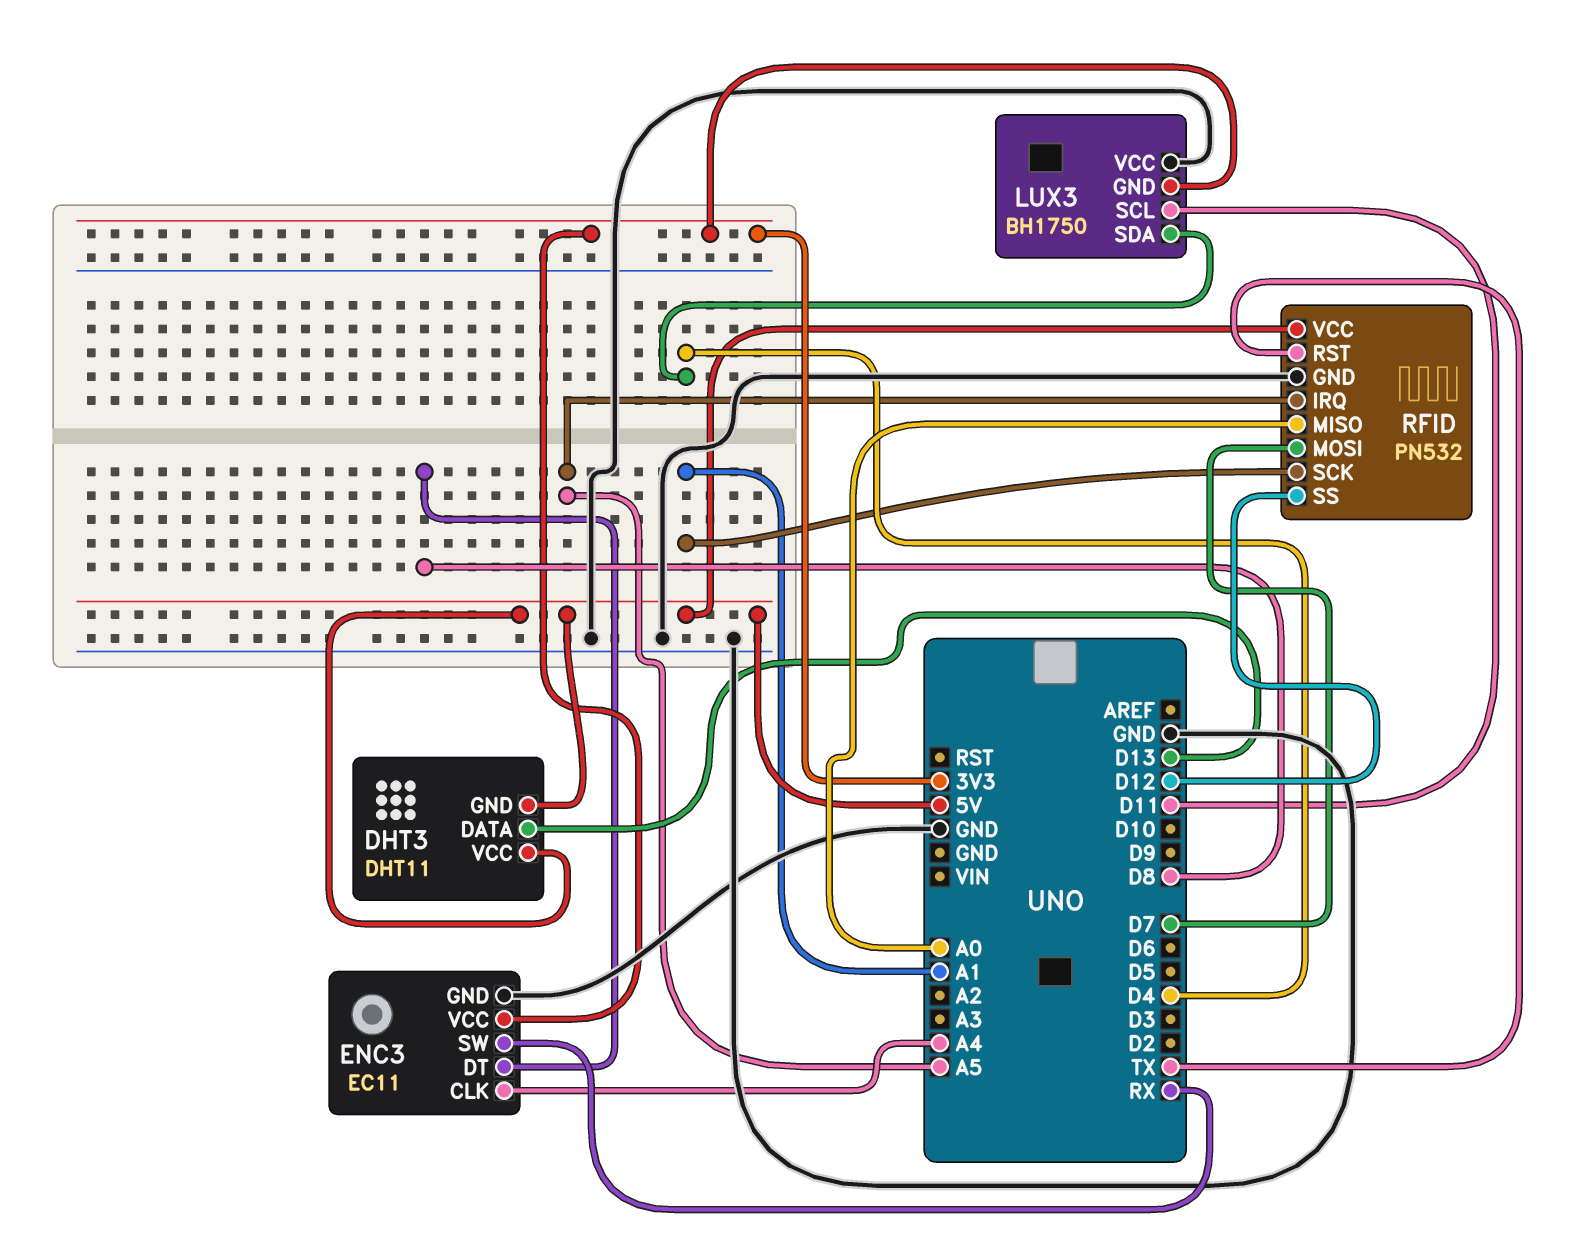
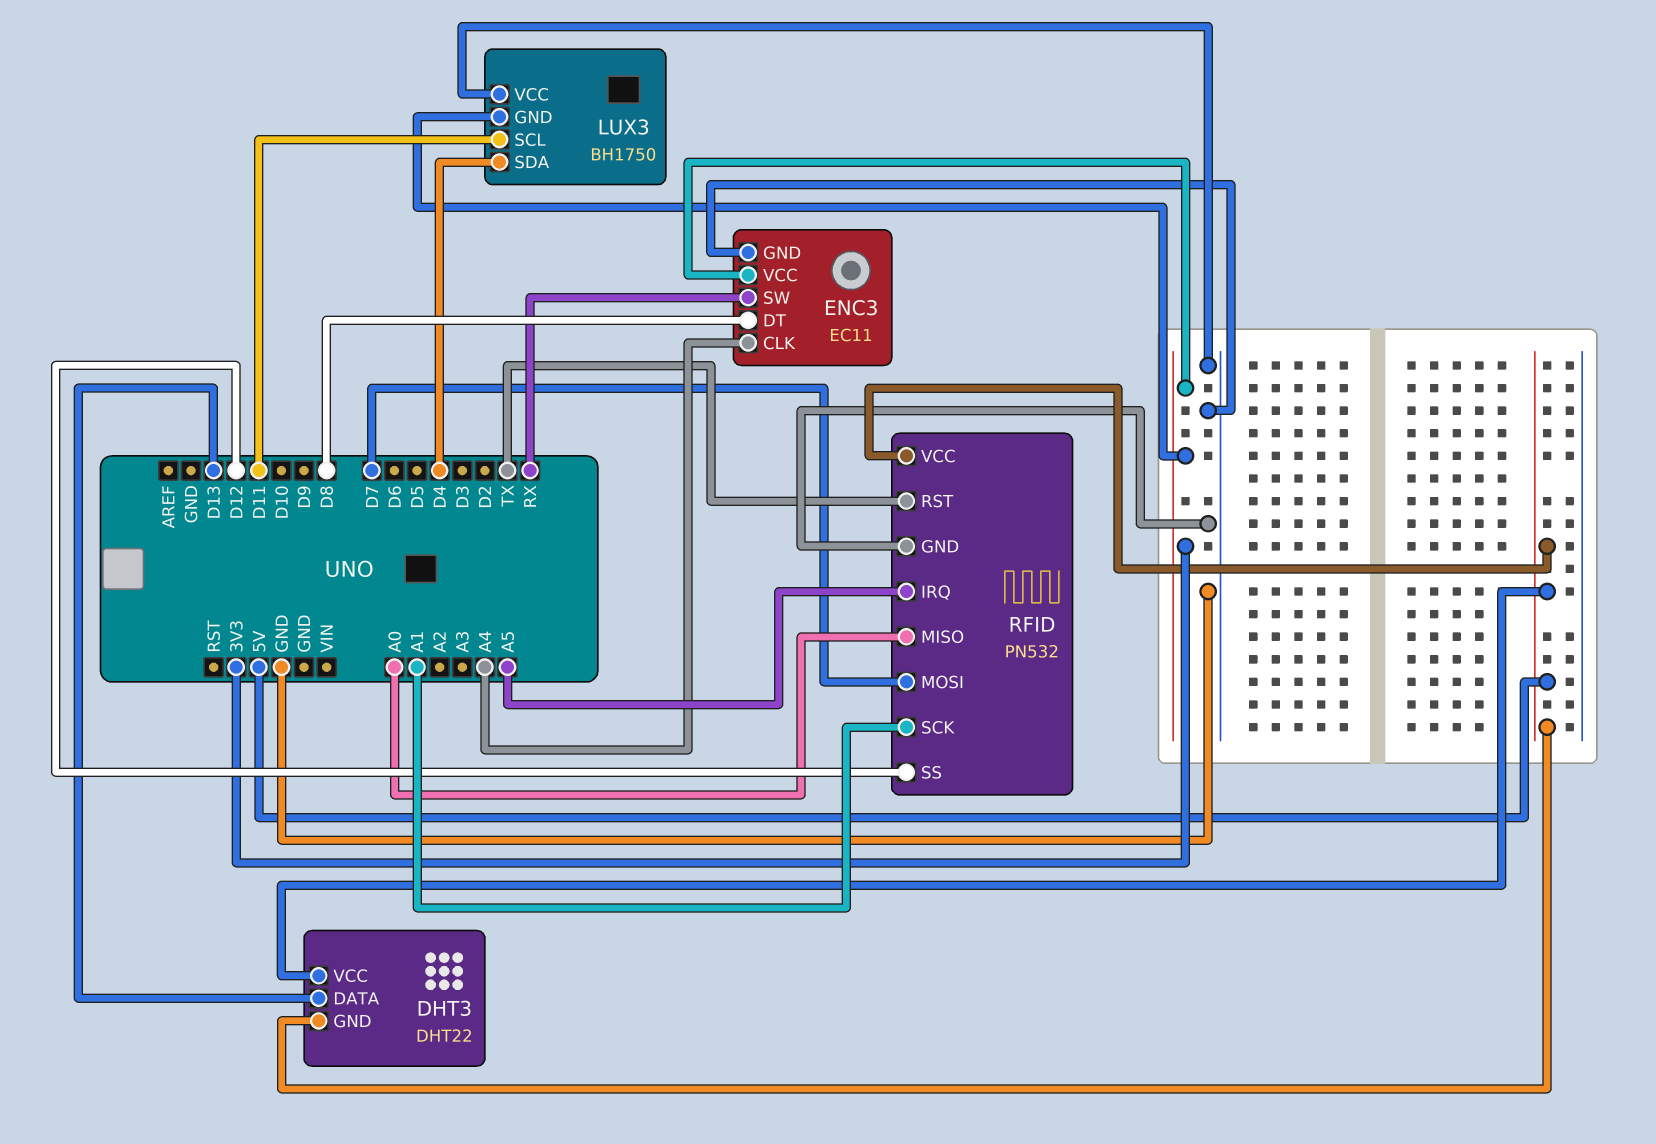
DHT3: DHT11 -> DHT22

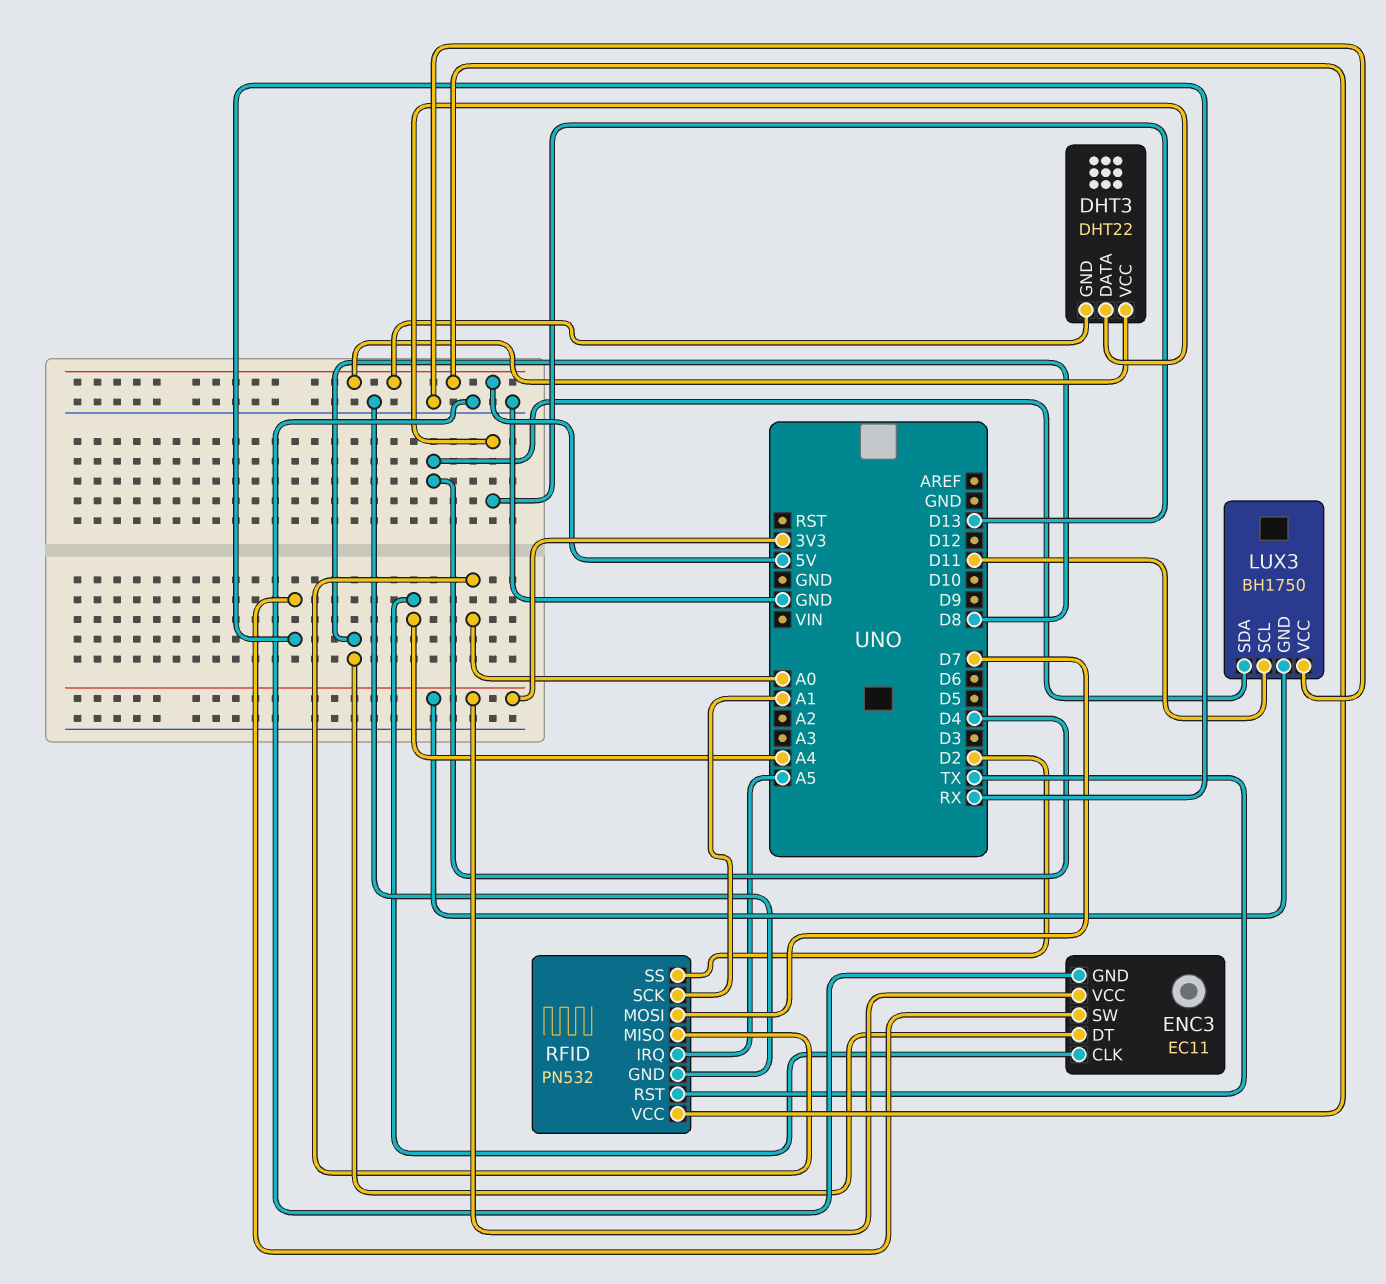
RFID pin SS: D12 -> D2

